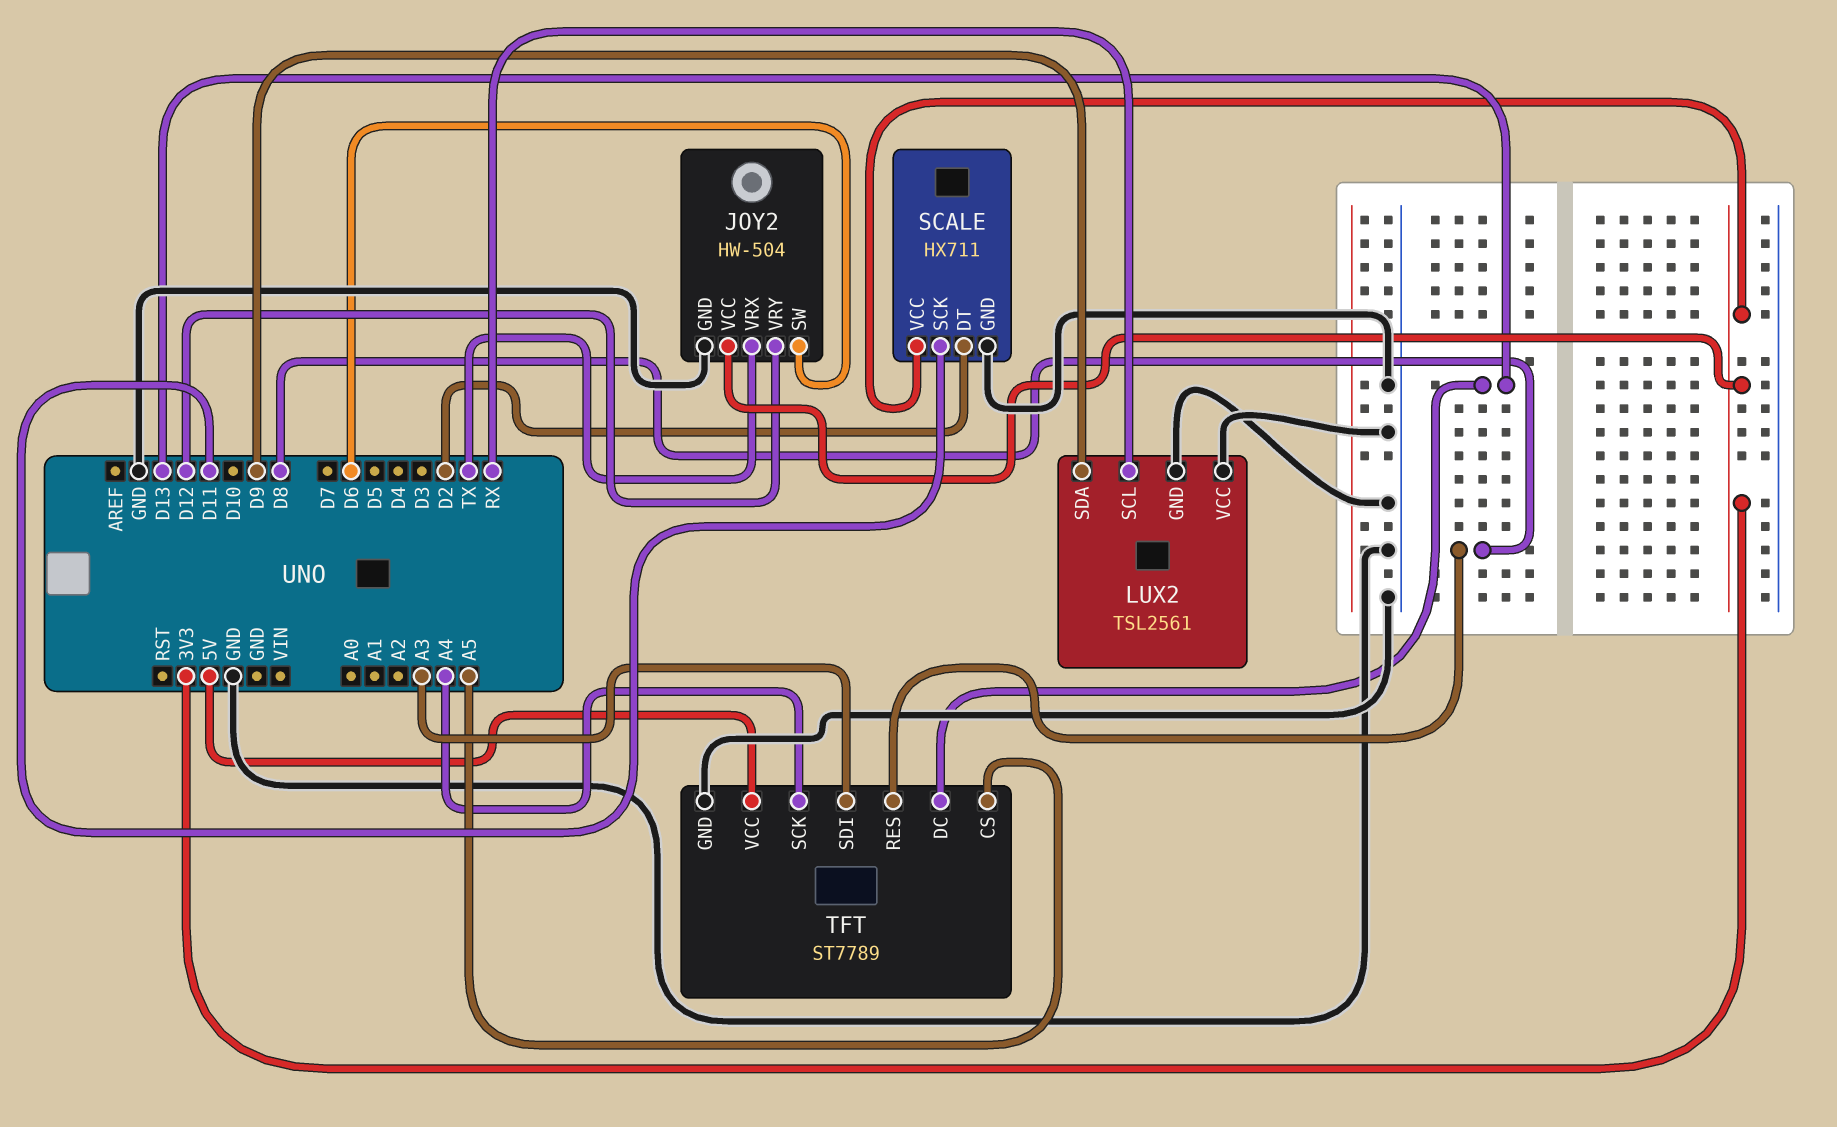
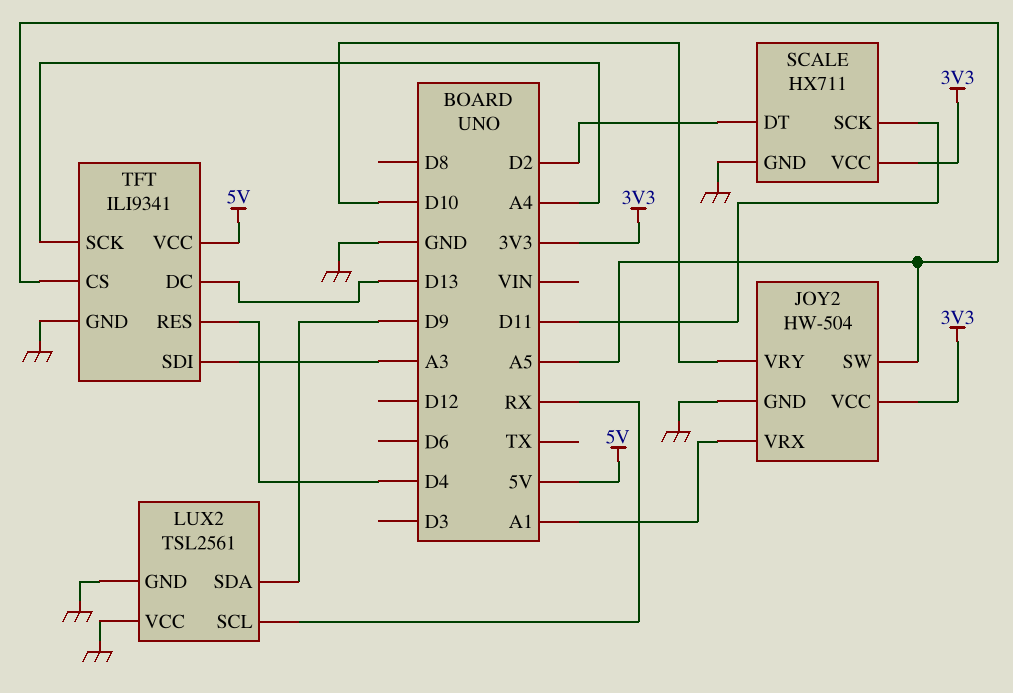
JOY2 pin SW: D6 -> A5
JOY2 pin VRX: TX -> A1
JOY2 pin VRY: D12 -> D10
TFT: ST7789 -> ILI9341
TFT pin RES: D8 -> D4

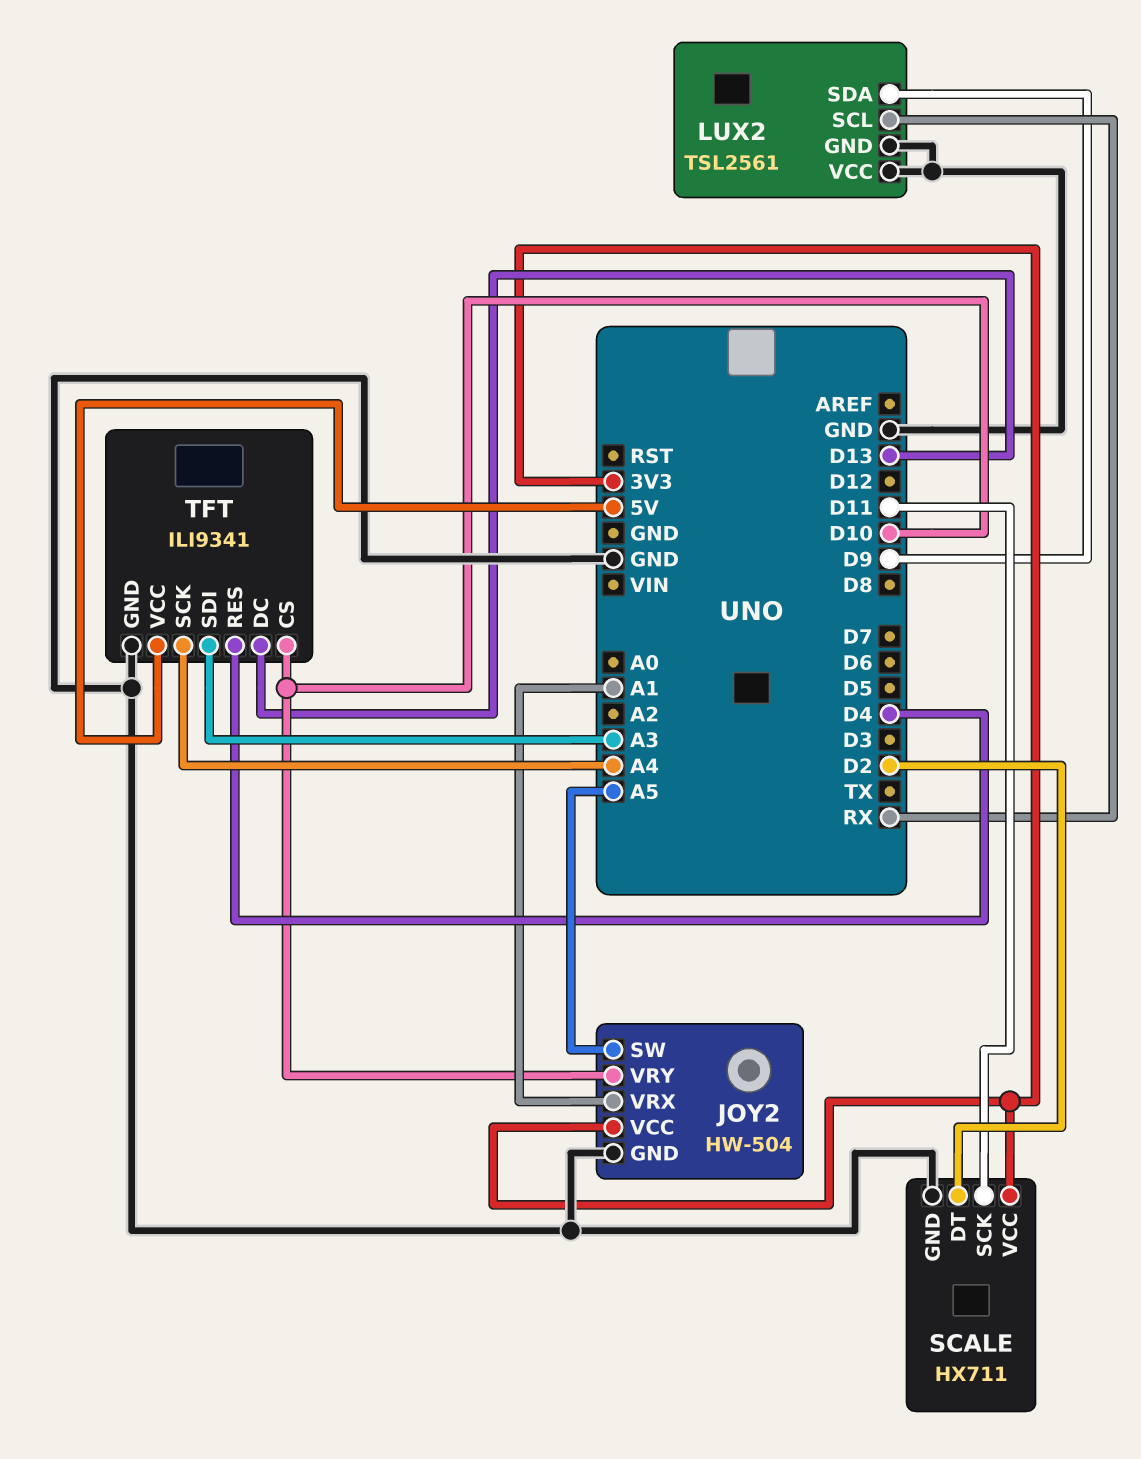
TFT pin CS: A5 -> D10

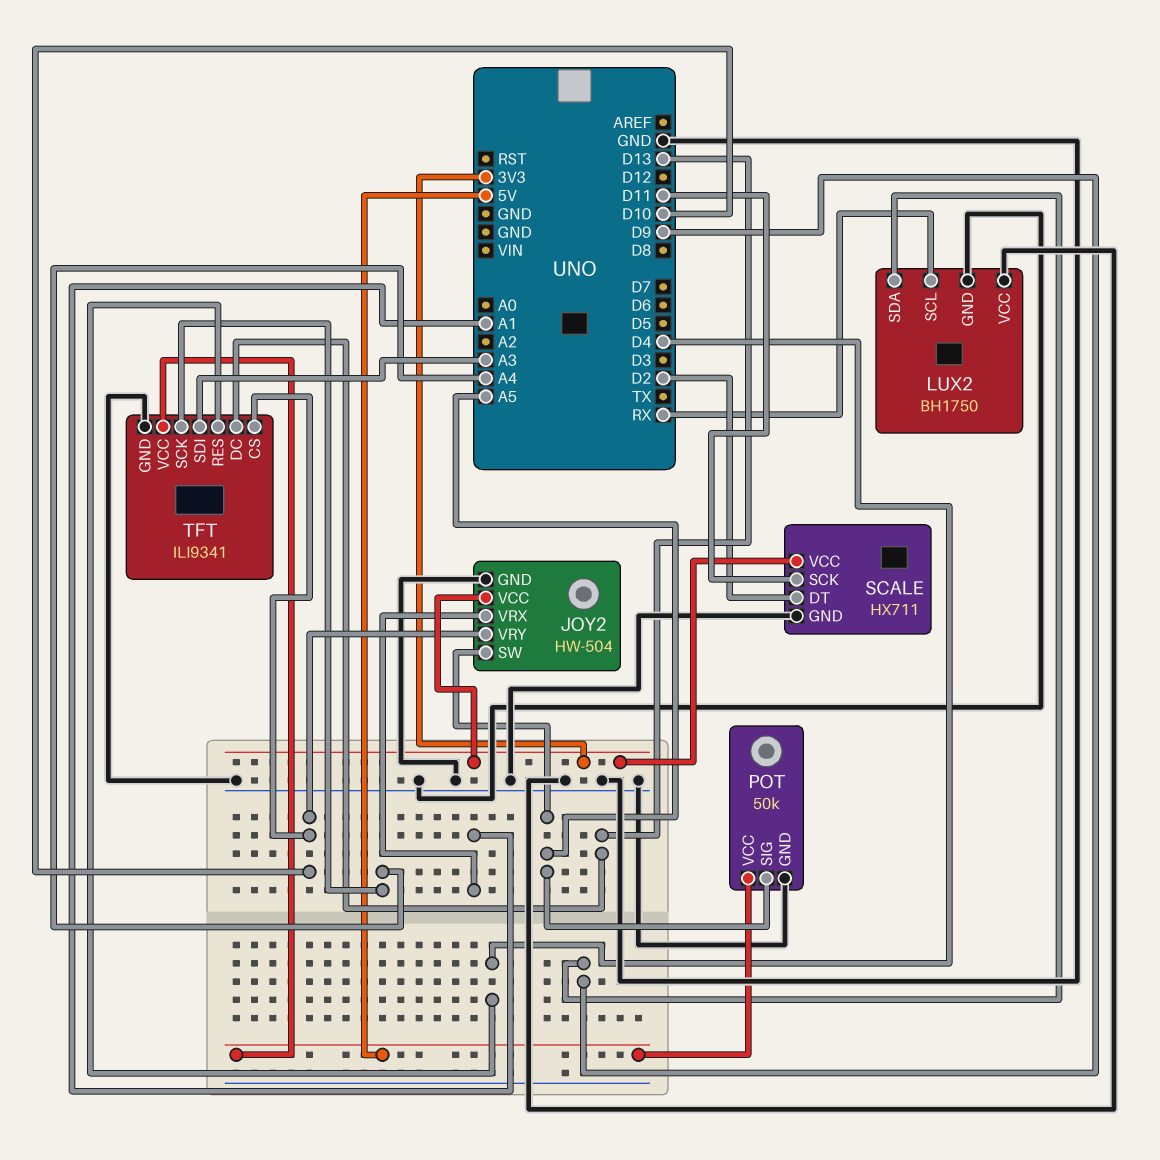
LUX2: TSL2561 -> BH1750
POT: none -> 50k
POT pin GND: none -> GND
POT pin SIG: none -> A5
POT pin VCC: none -> 5V

